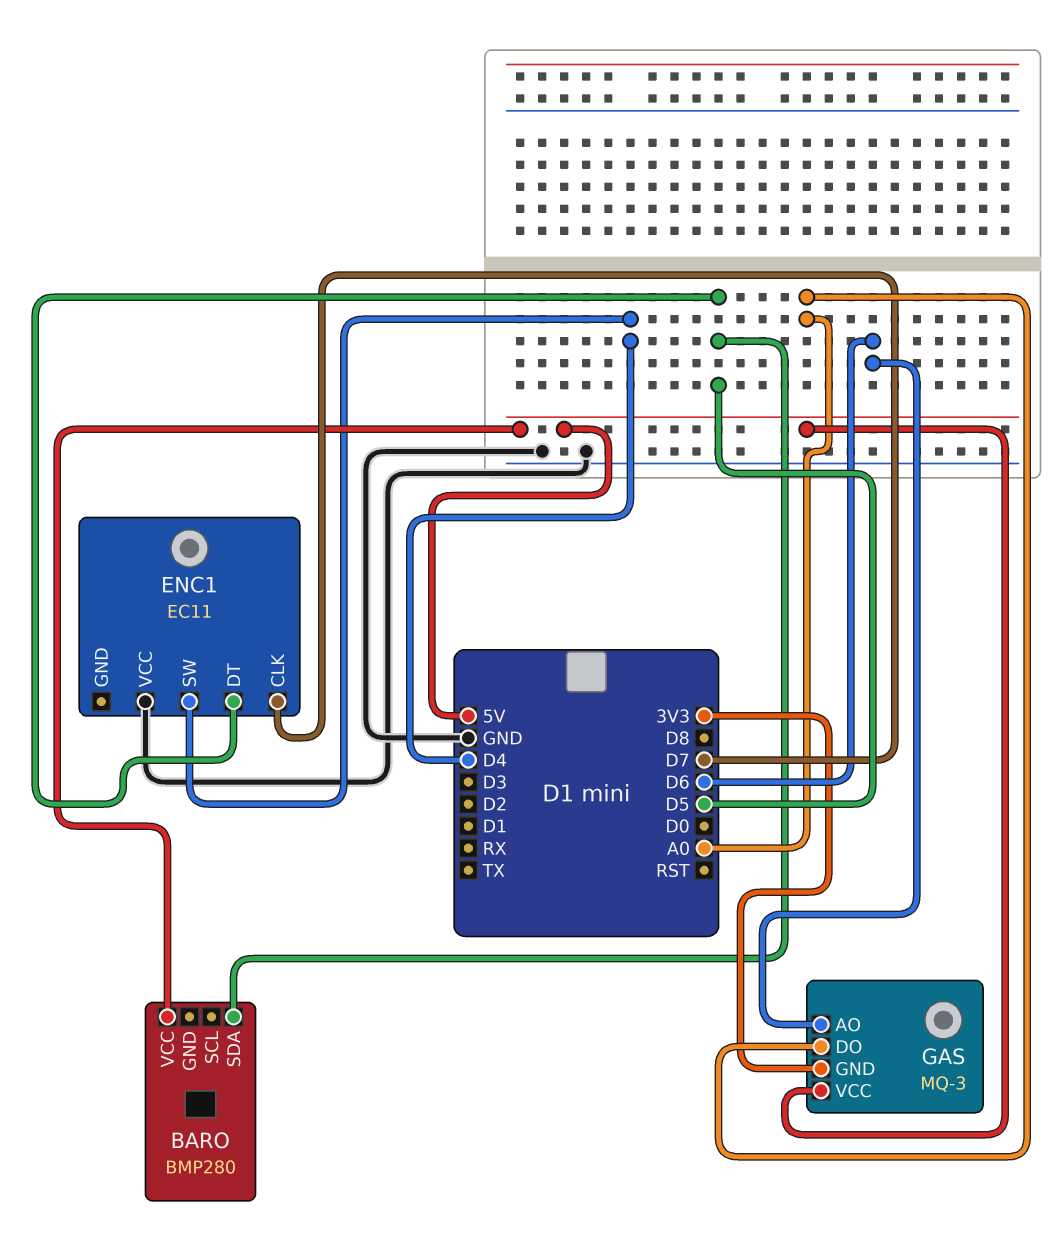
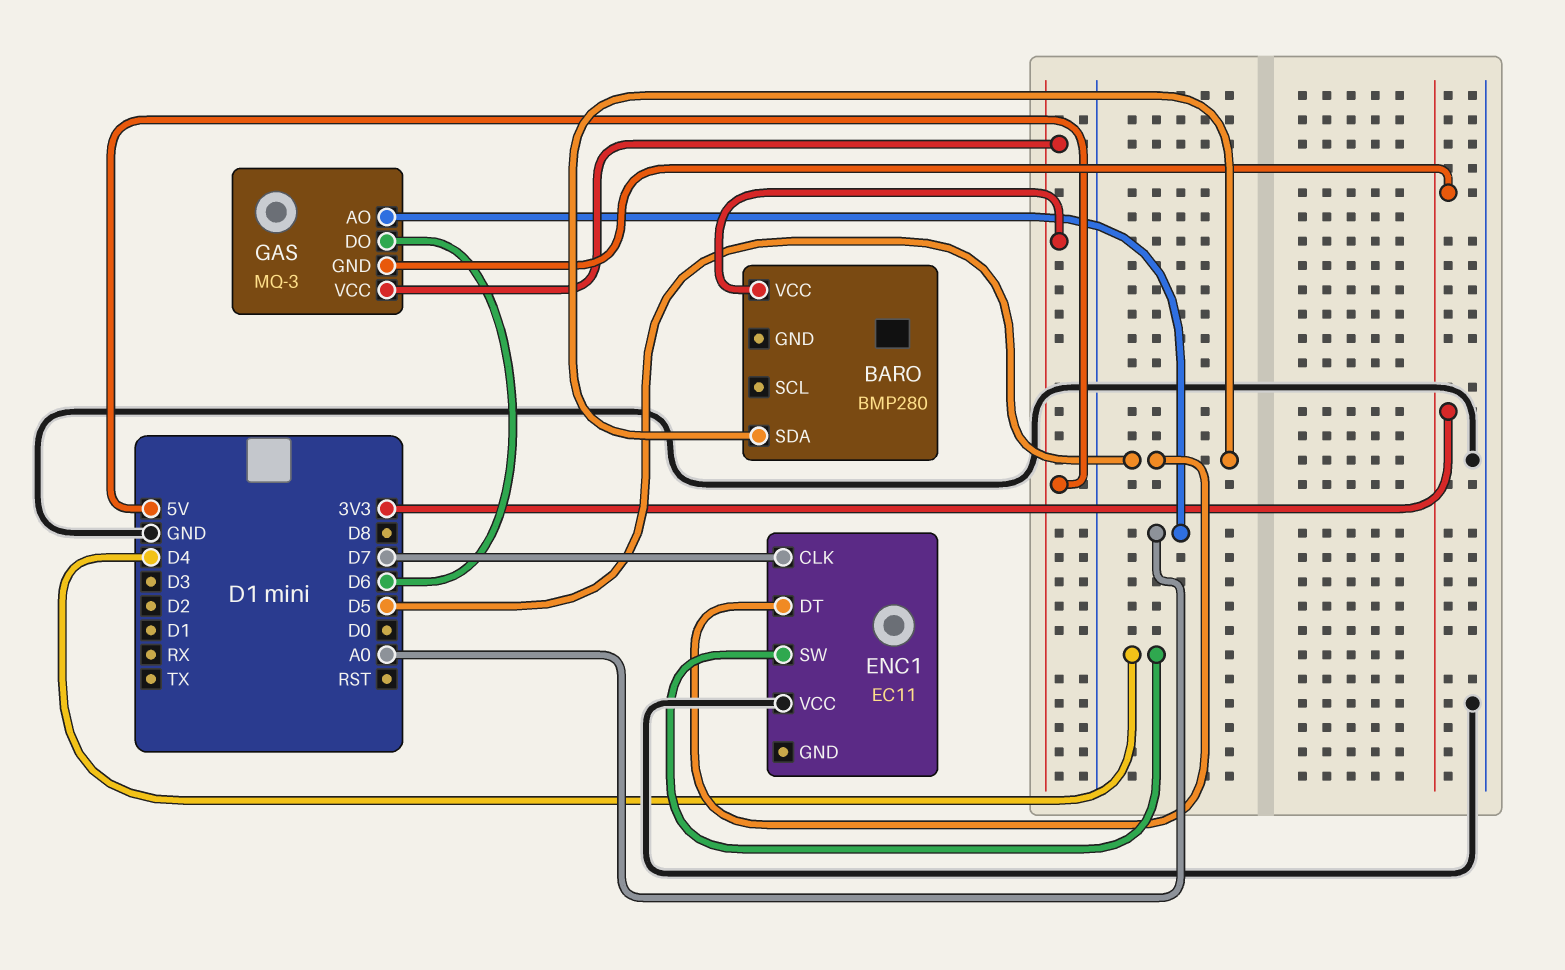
GAS pin AO: D6 -> A0
GAS pin DO: A0 -> D6

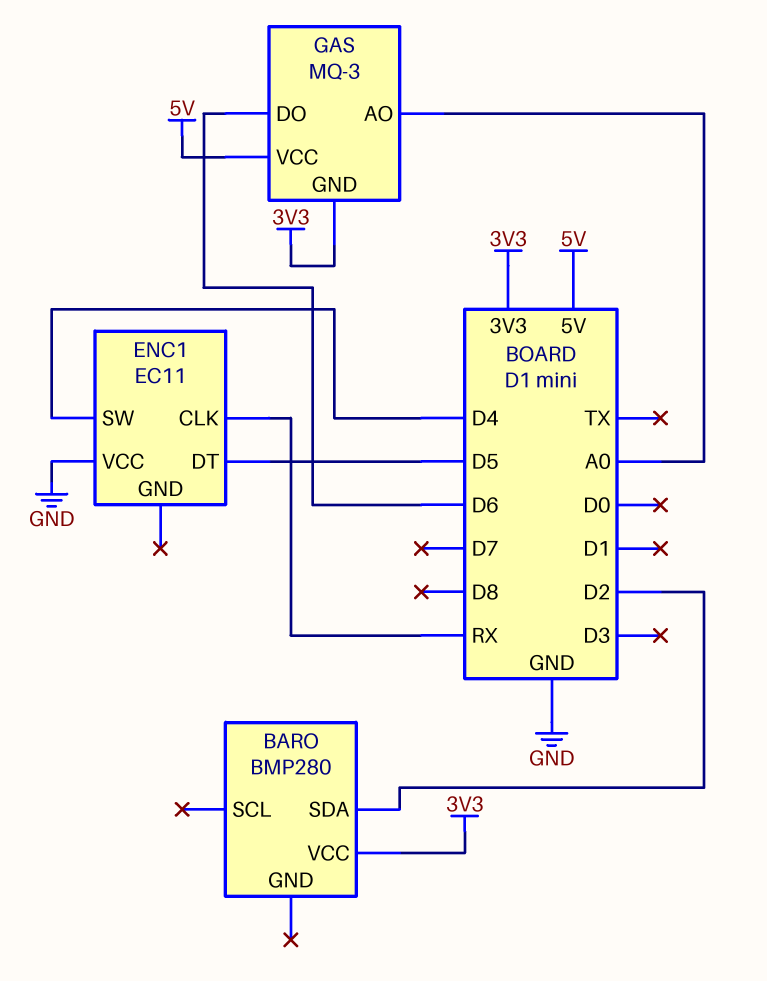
BARO pin SDA: D5 -> D2
BARO pin VCC: 5V -> 3V3
ENC1 pin CLK: D7 -> RX

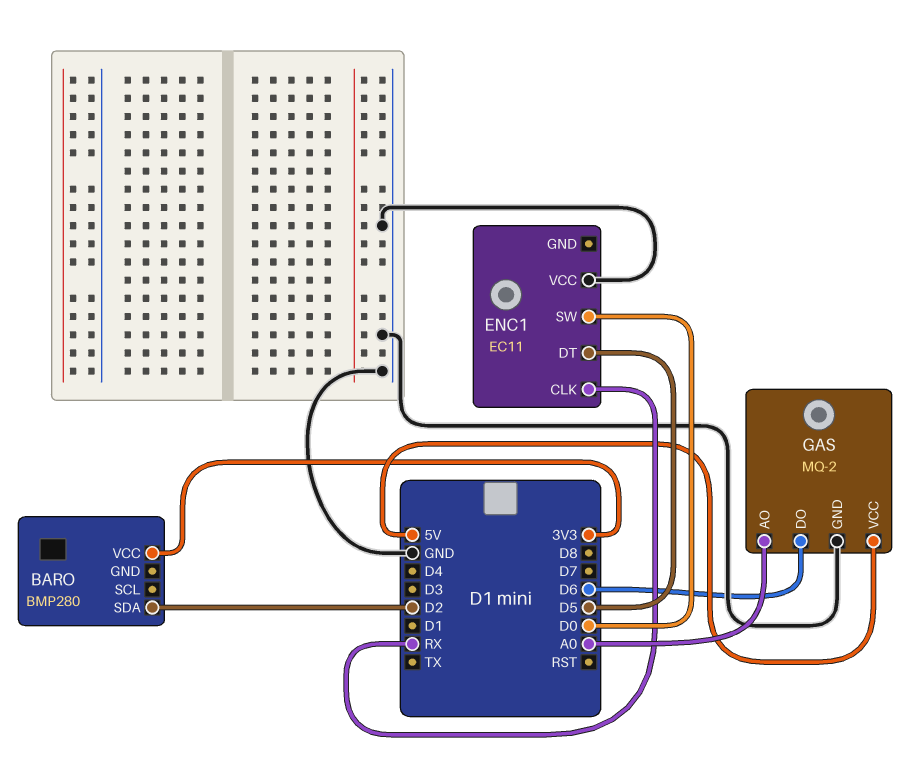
ENC1 pin SW: D4 -> D0
GAS: MQ-3 -> MQ-2
GAS pin GND: 3V3 -> GND

